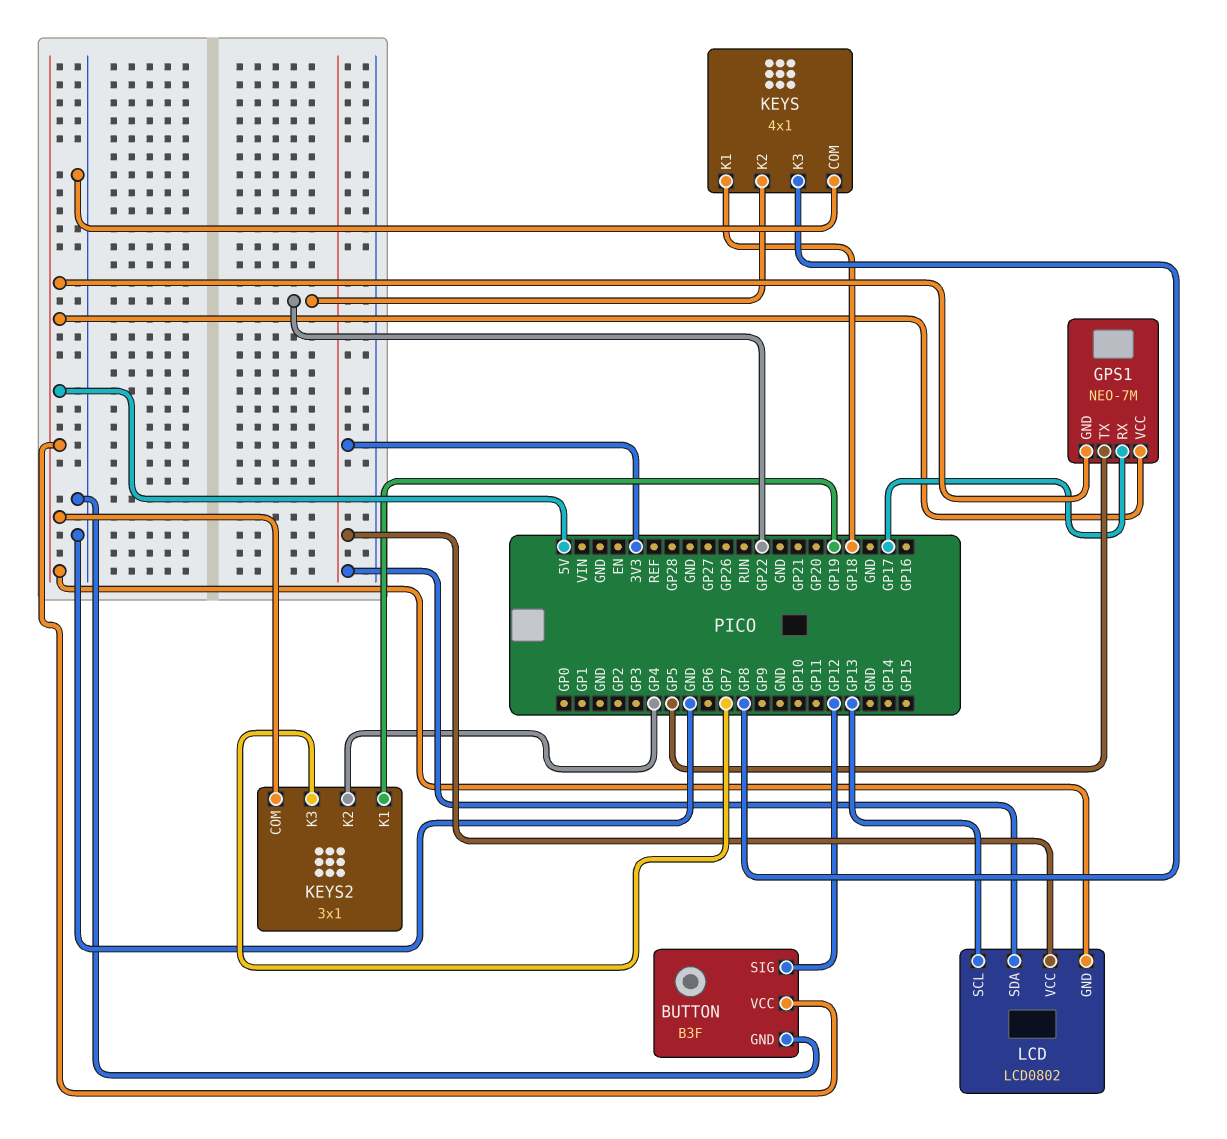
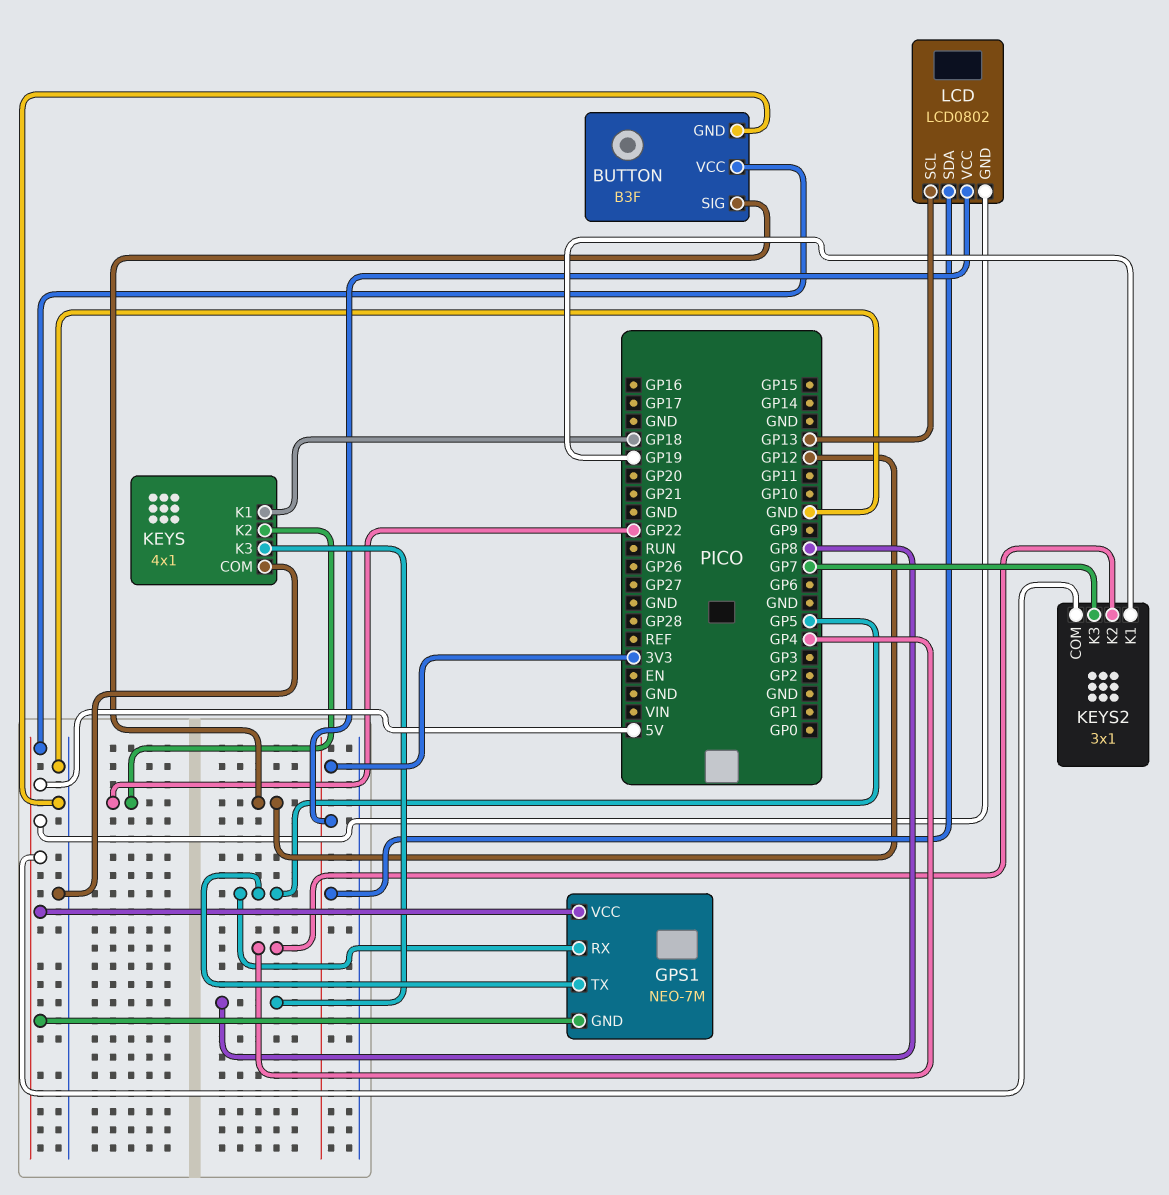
GPS1 pin RX: GP17 -> GP5

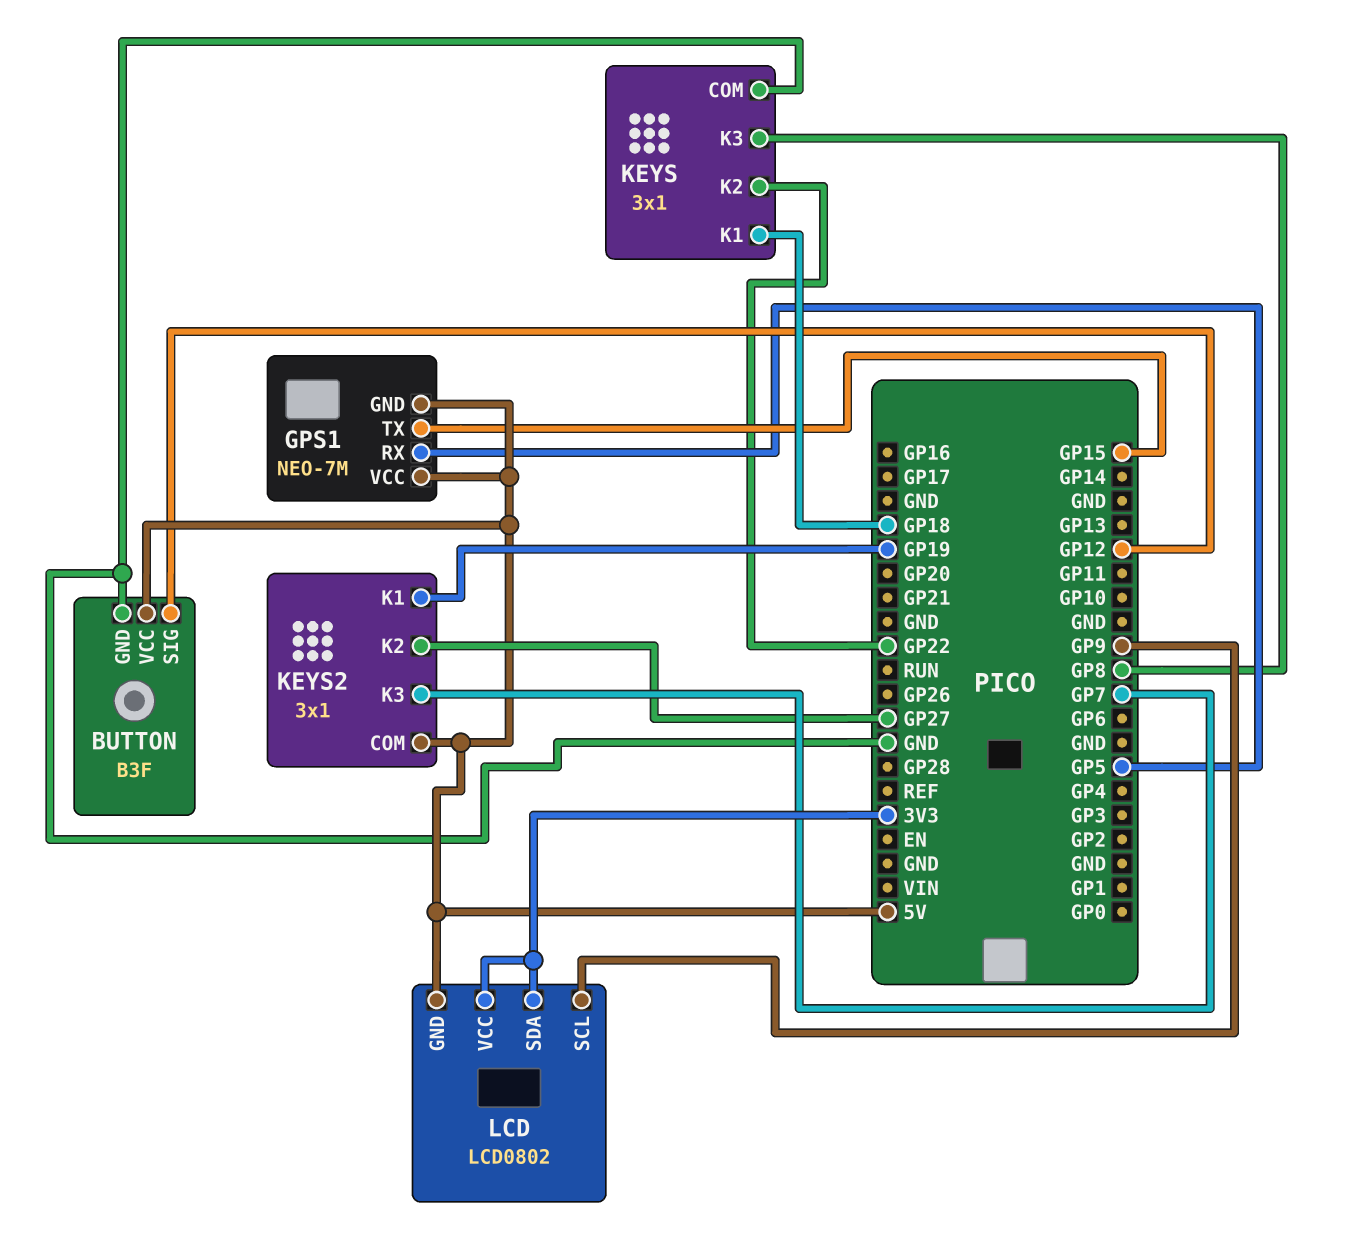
GPS1 pin TX: GP5 -> GP15
KEYS: 4x1 -> 3x1
KEYS2 pin K2: GP4 -> GP27
LCD pin SCL: GP13 -> GP9

